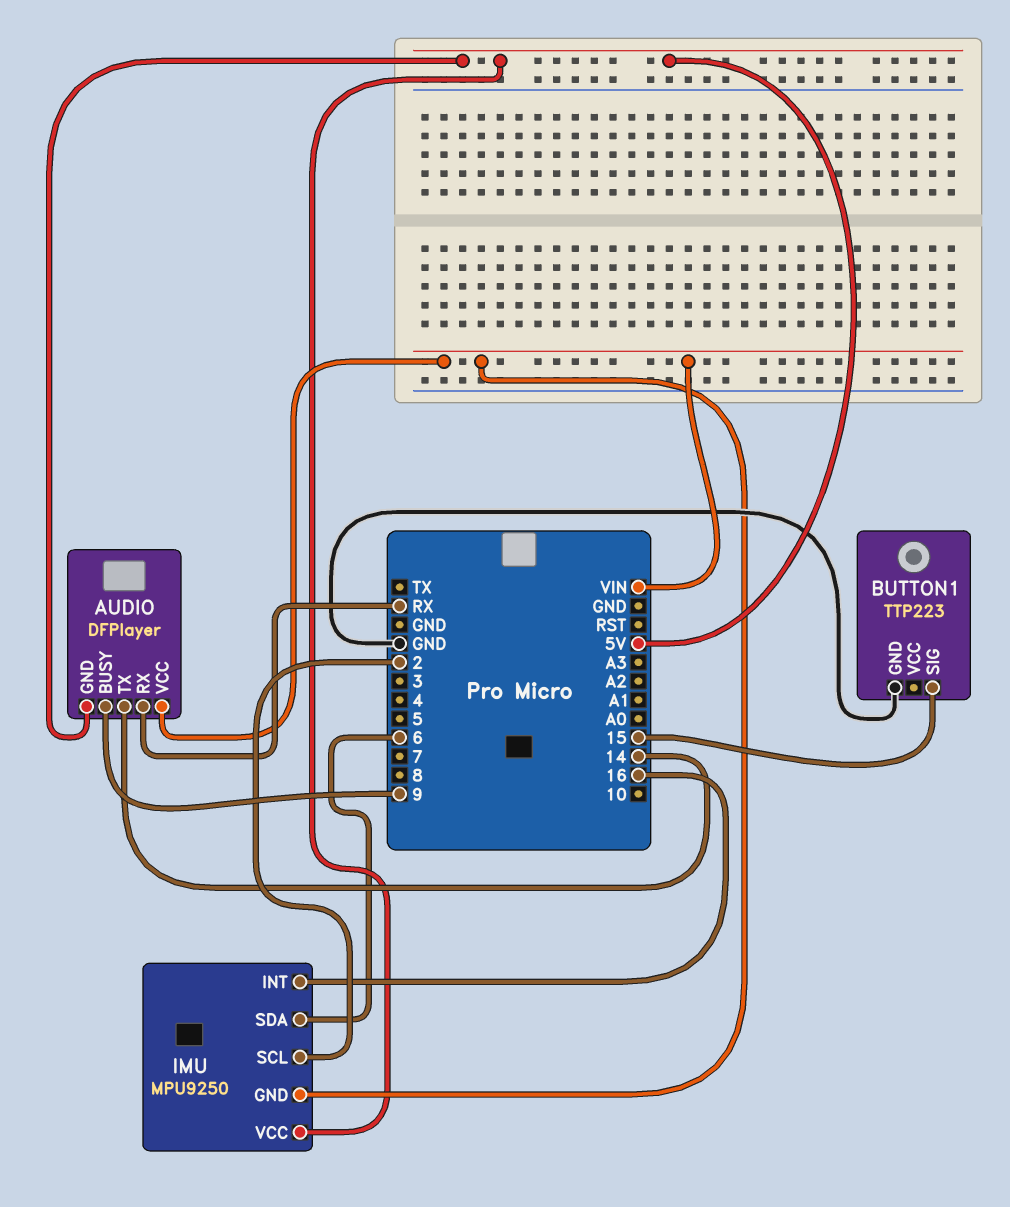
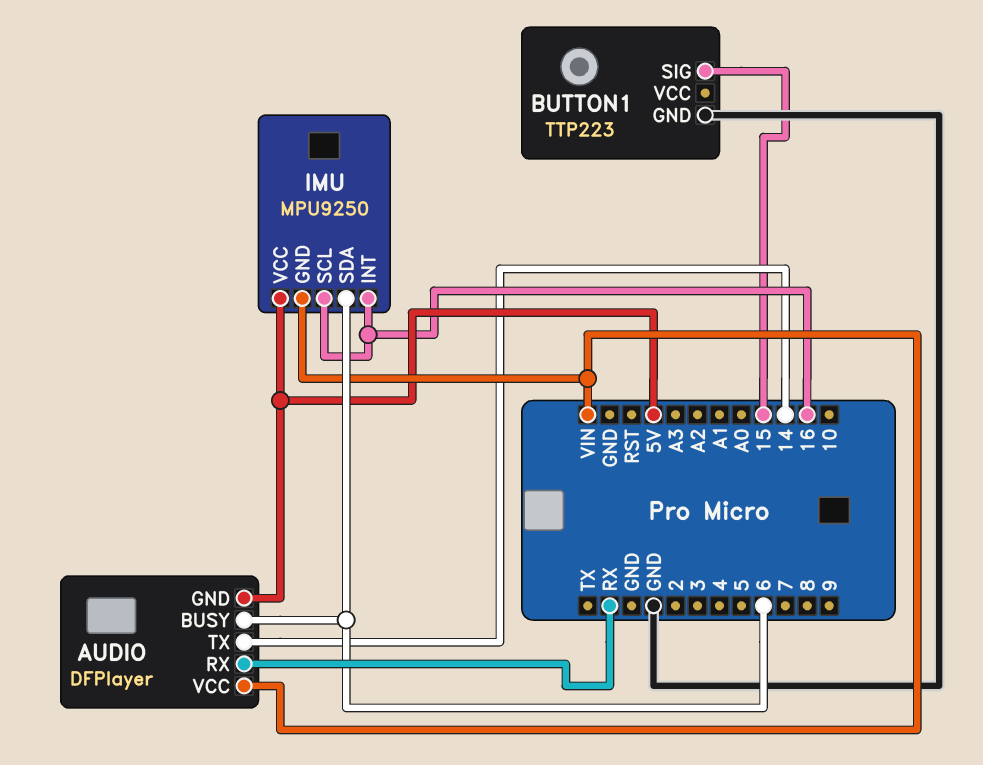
AUDIO pin BUSY: 9 -> 6
IMU pin SCL: 2 -> 16

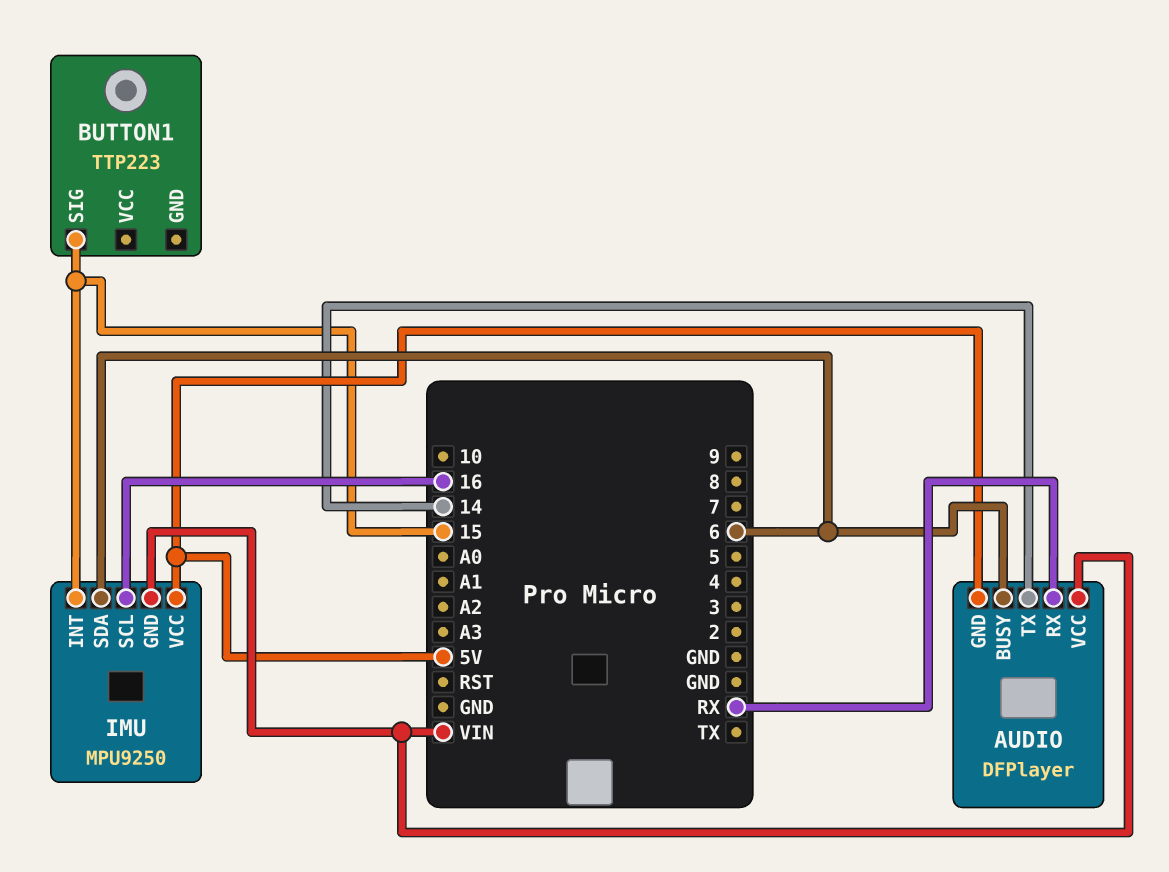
BUTTON1 pin GND: GND -> none
IMU pin INT: 16 -> 15

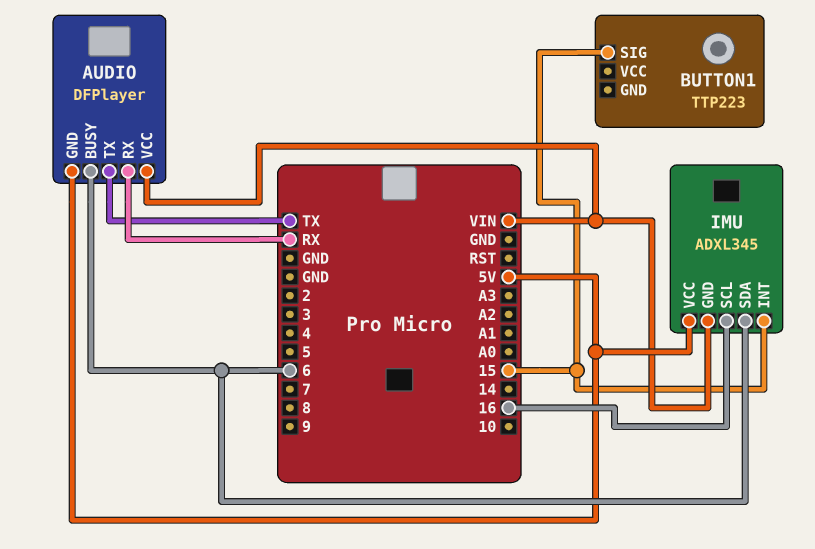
AUDIO pin TX: 14 -> TX
IMU: MPU9250 -> ADXL345

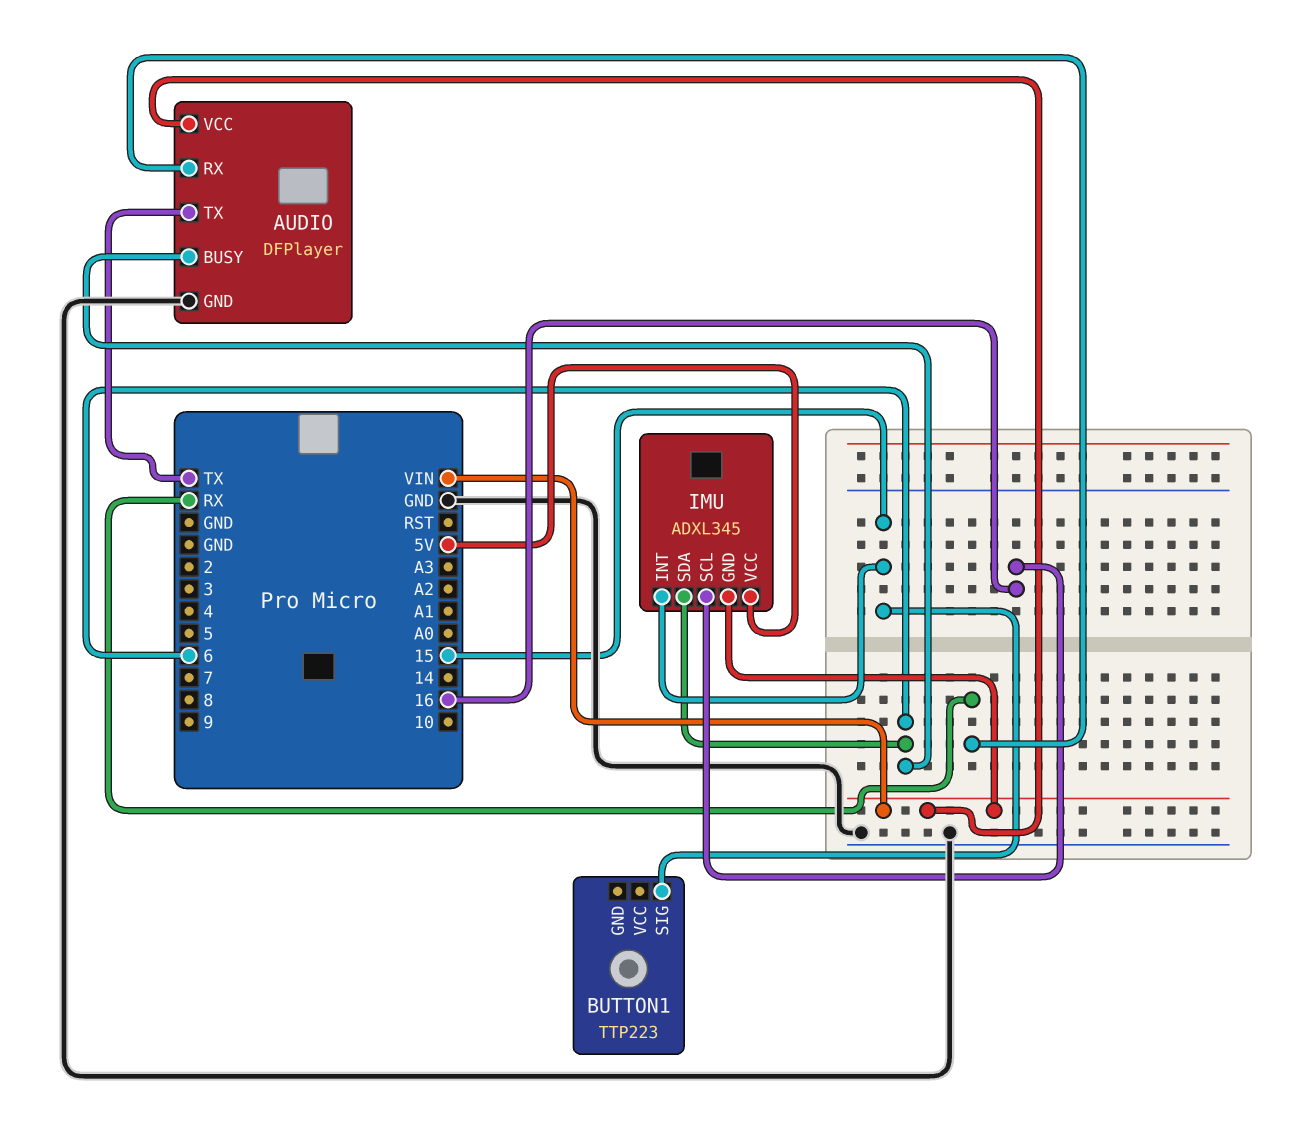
AUDIO pin GND: 5V -> GND

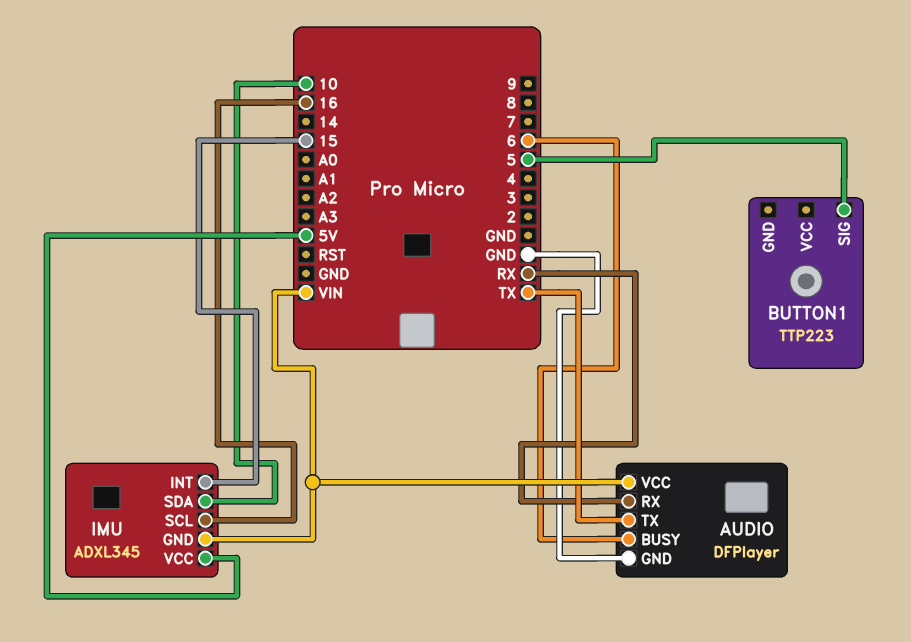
BUTTON1 pin SIG: 15 -> 5
IMU pin SDA: 6 -> 10

